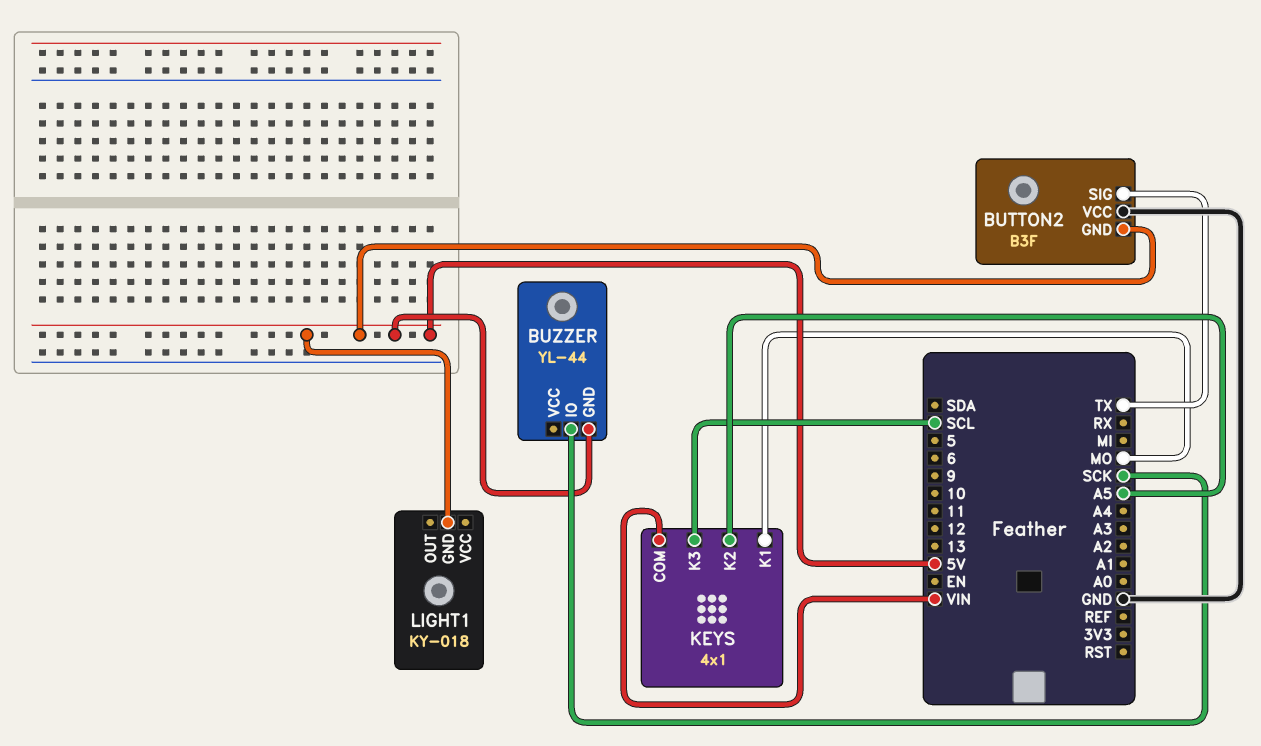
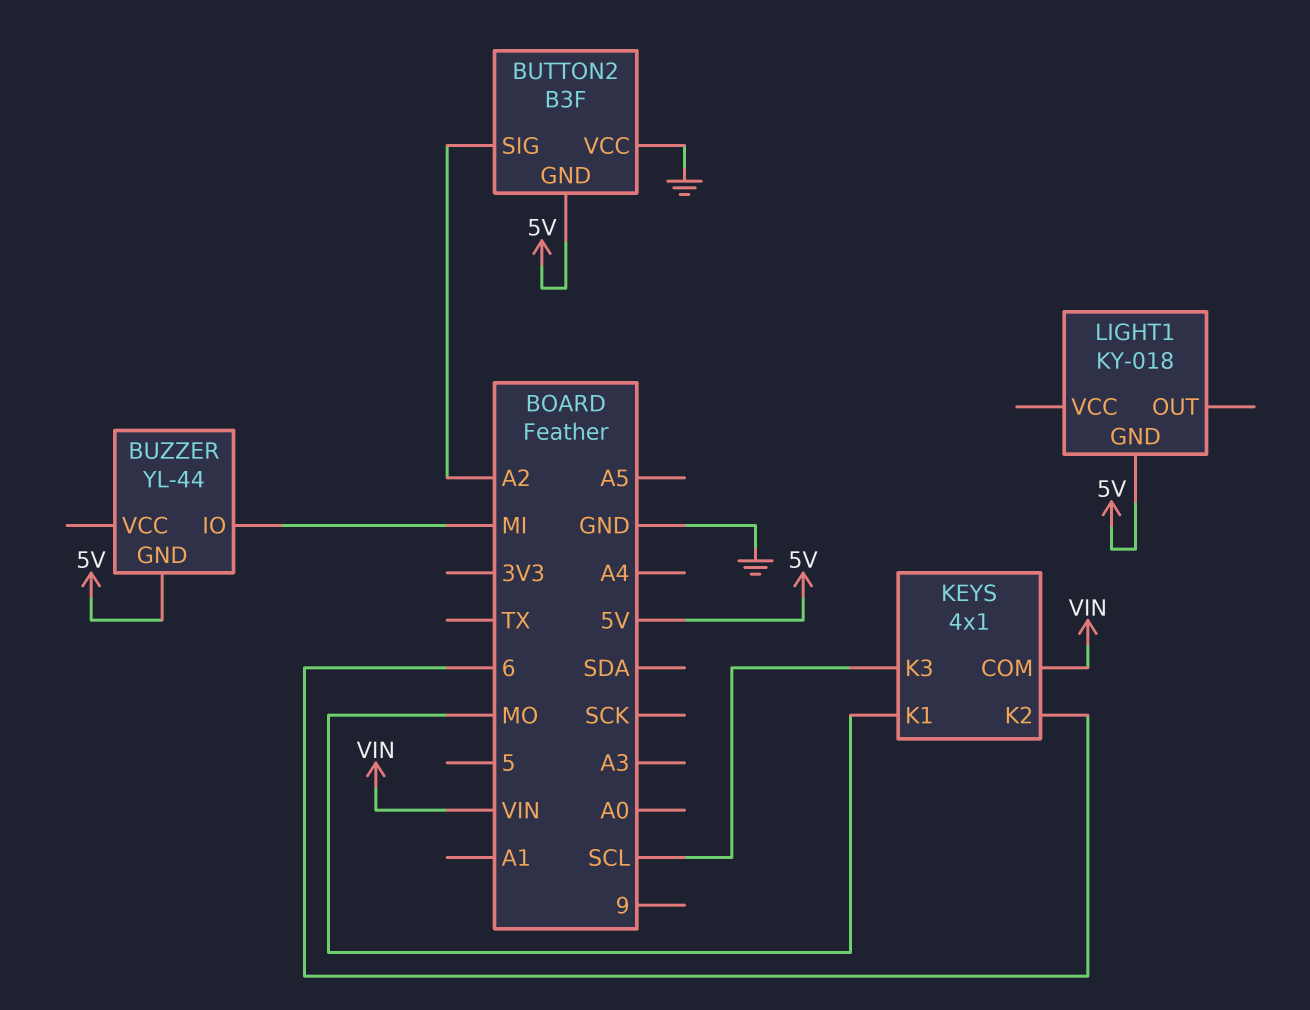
BUTTON2 pin SIG: TX -> A2
BUZZER pin IO: SCK -> MI
KEYS pin K2: A5 -> 6

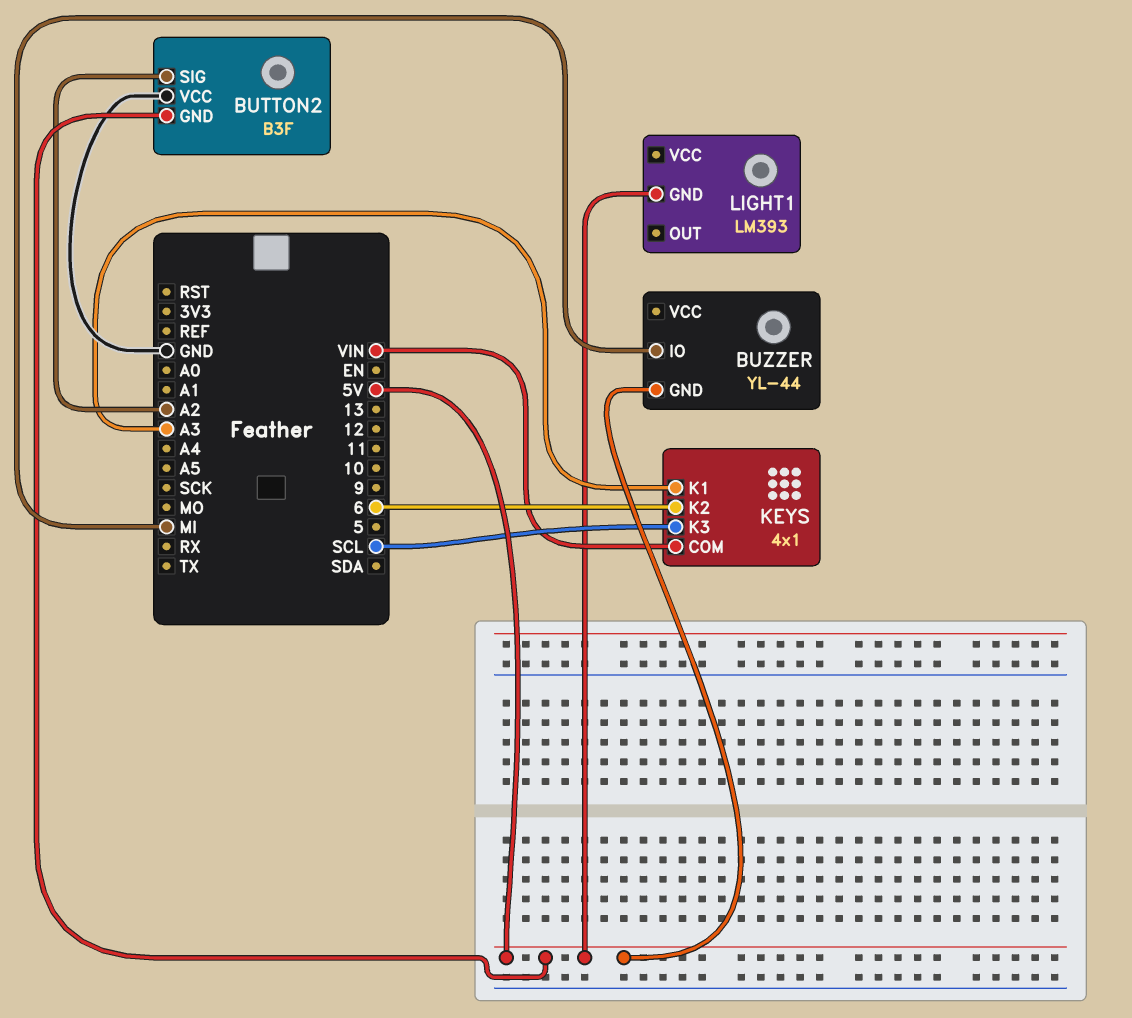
KEYS pin K1: MO -> A3
LIGHT1: KY-018 -> LM393

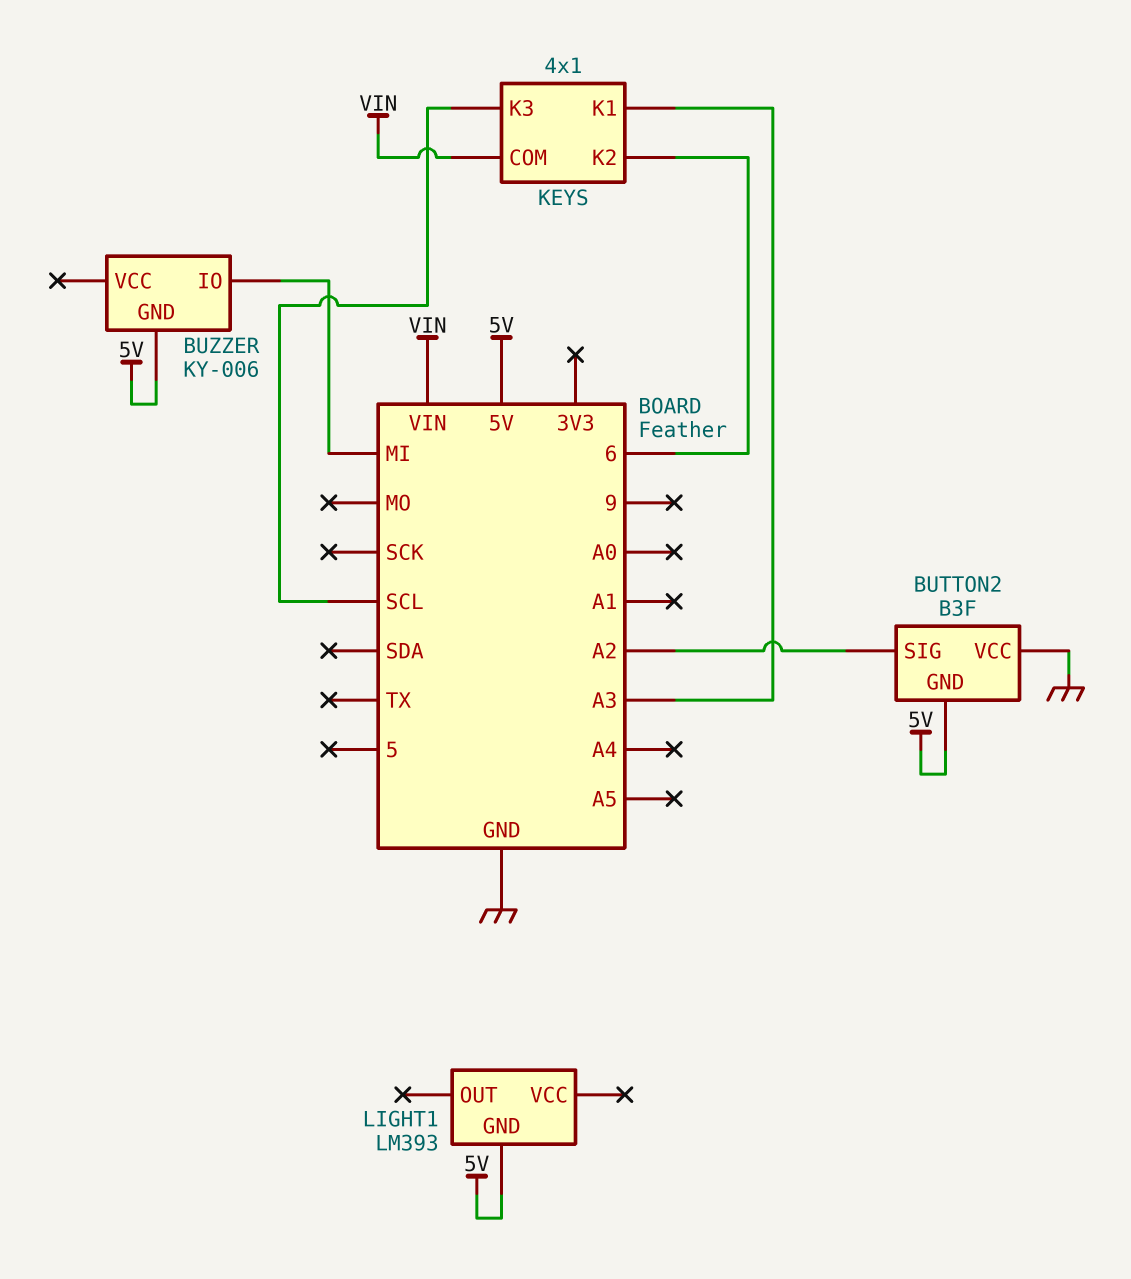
BUZZER: YL-44 -> KY-006

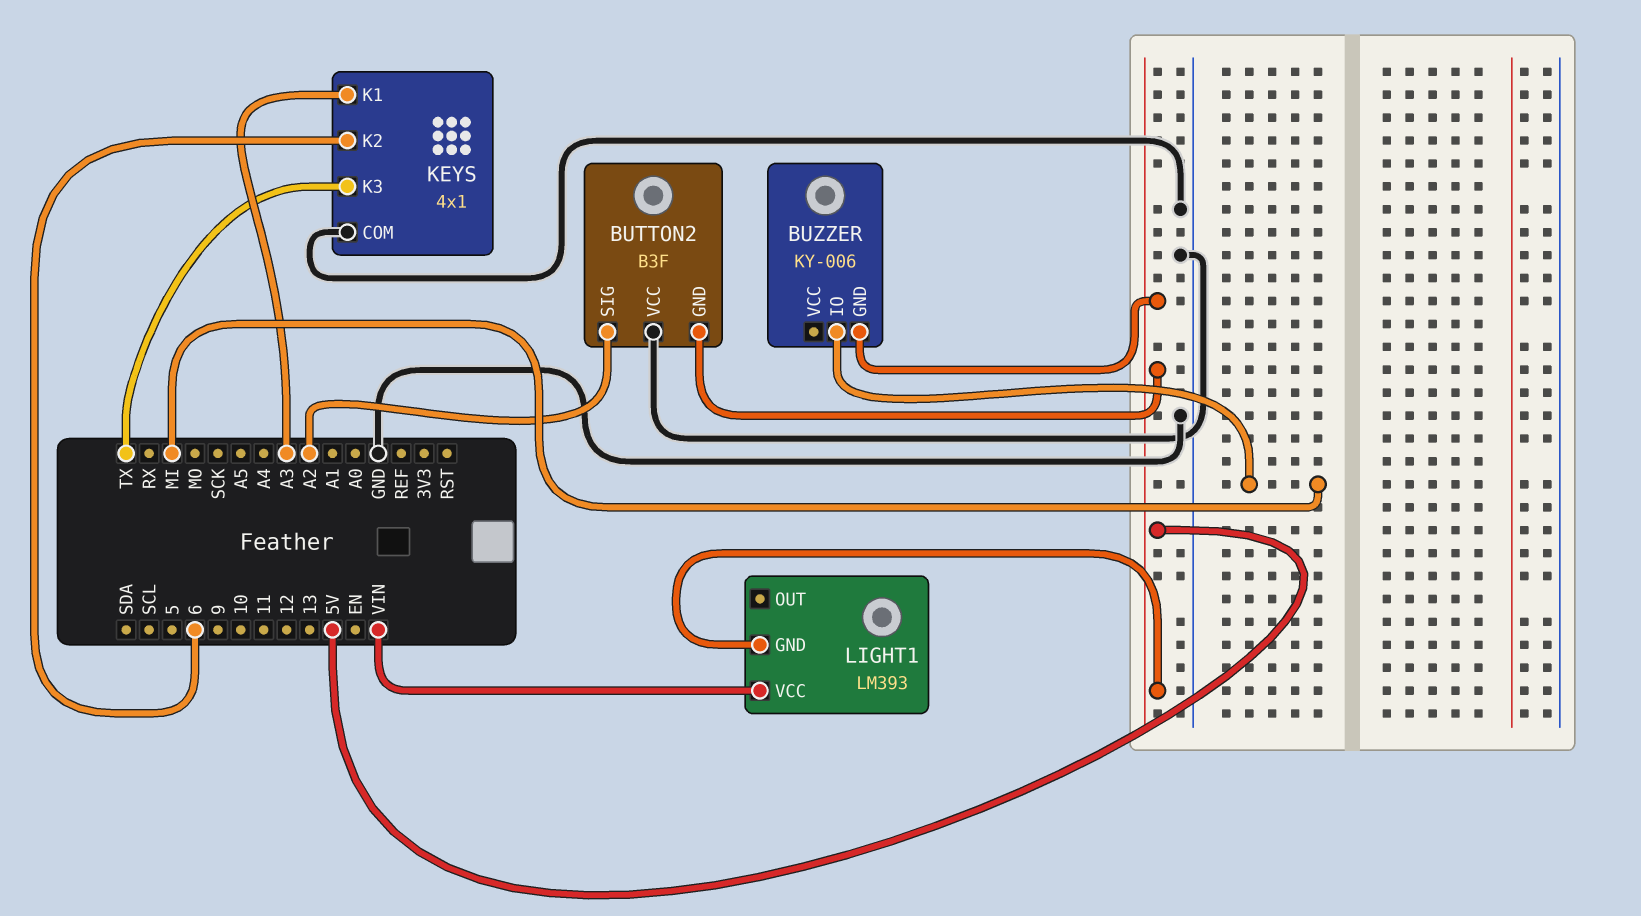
KEYS pin COM: VIN -> GND
KEYS pin K3: SCL -> TX
LIGHT1 pin VCC: none -> VIN

